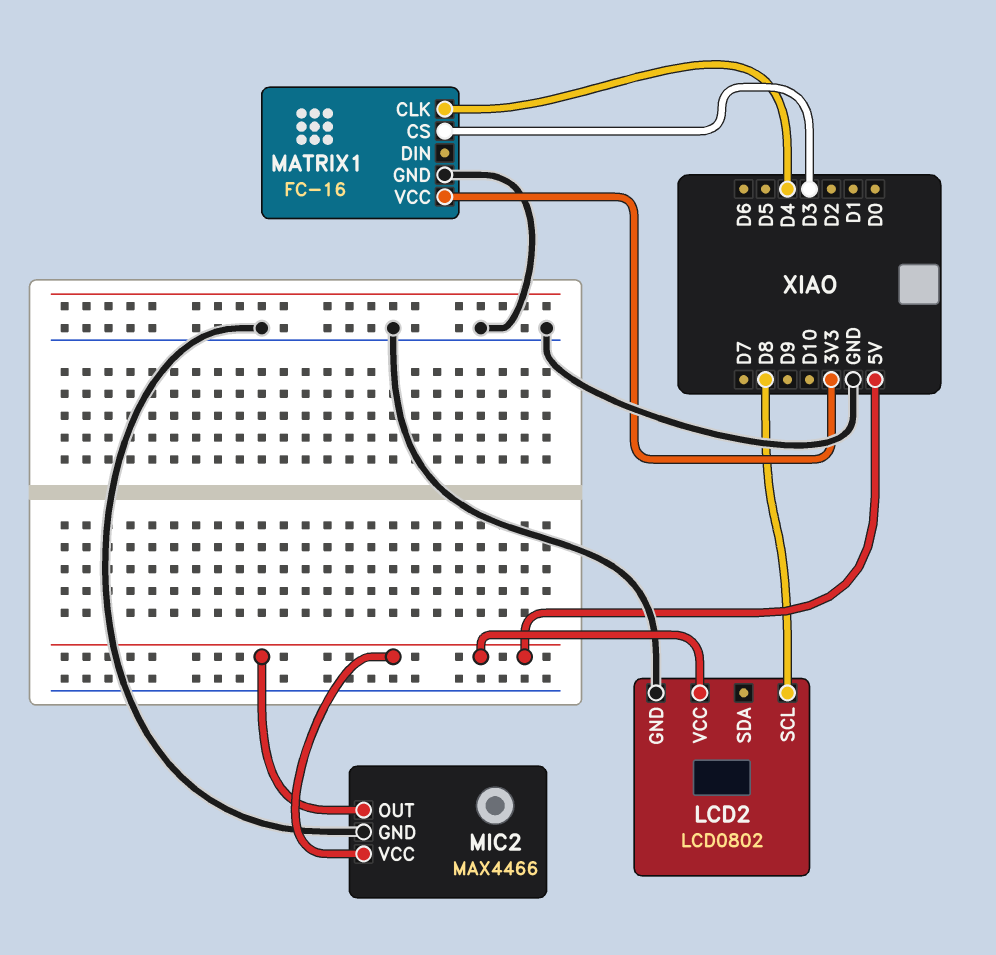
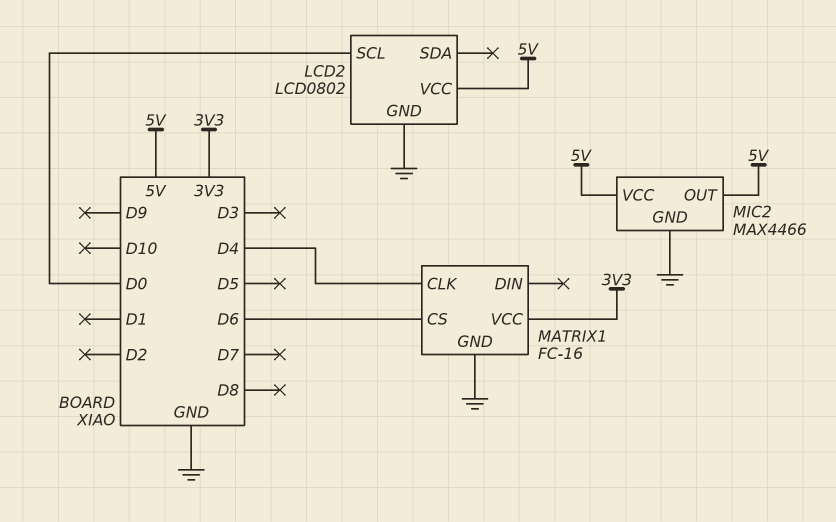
LCD2 pin SCL: D8 -> D0
MATRIX1 pin CS: D3 -> D6

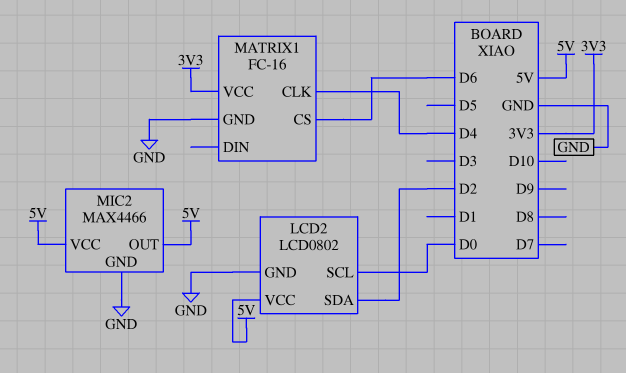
LCD2 pin SDA: none -> D2

